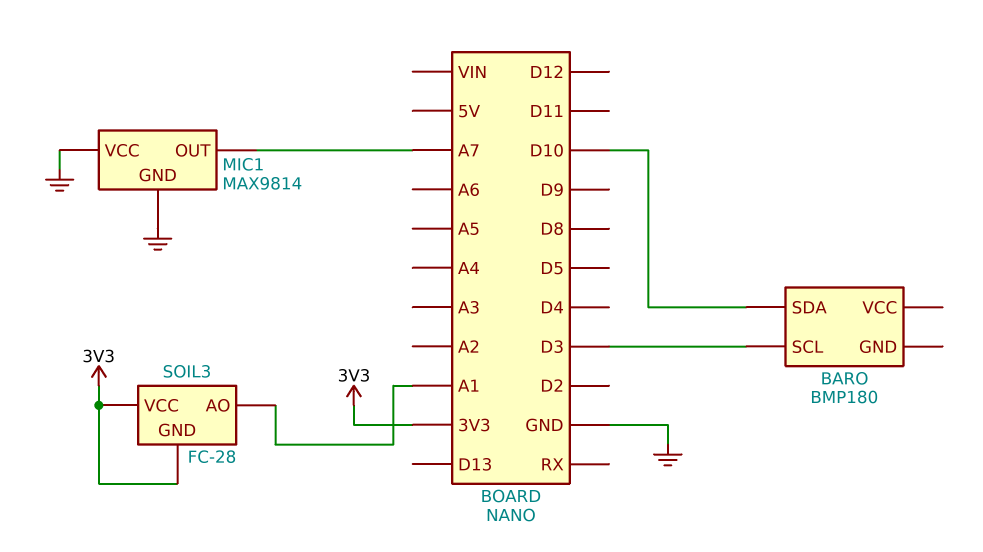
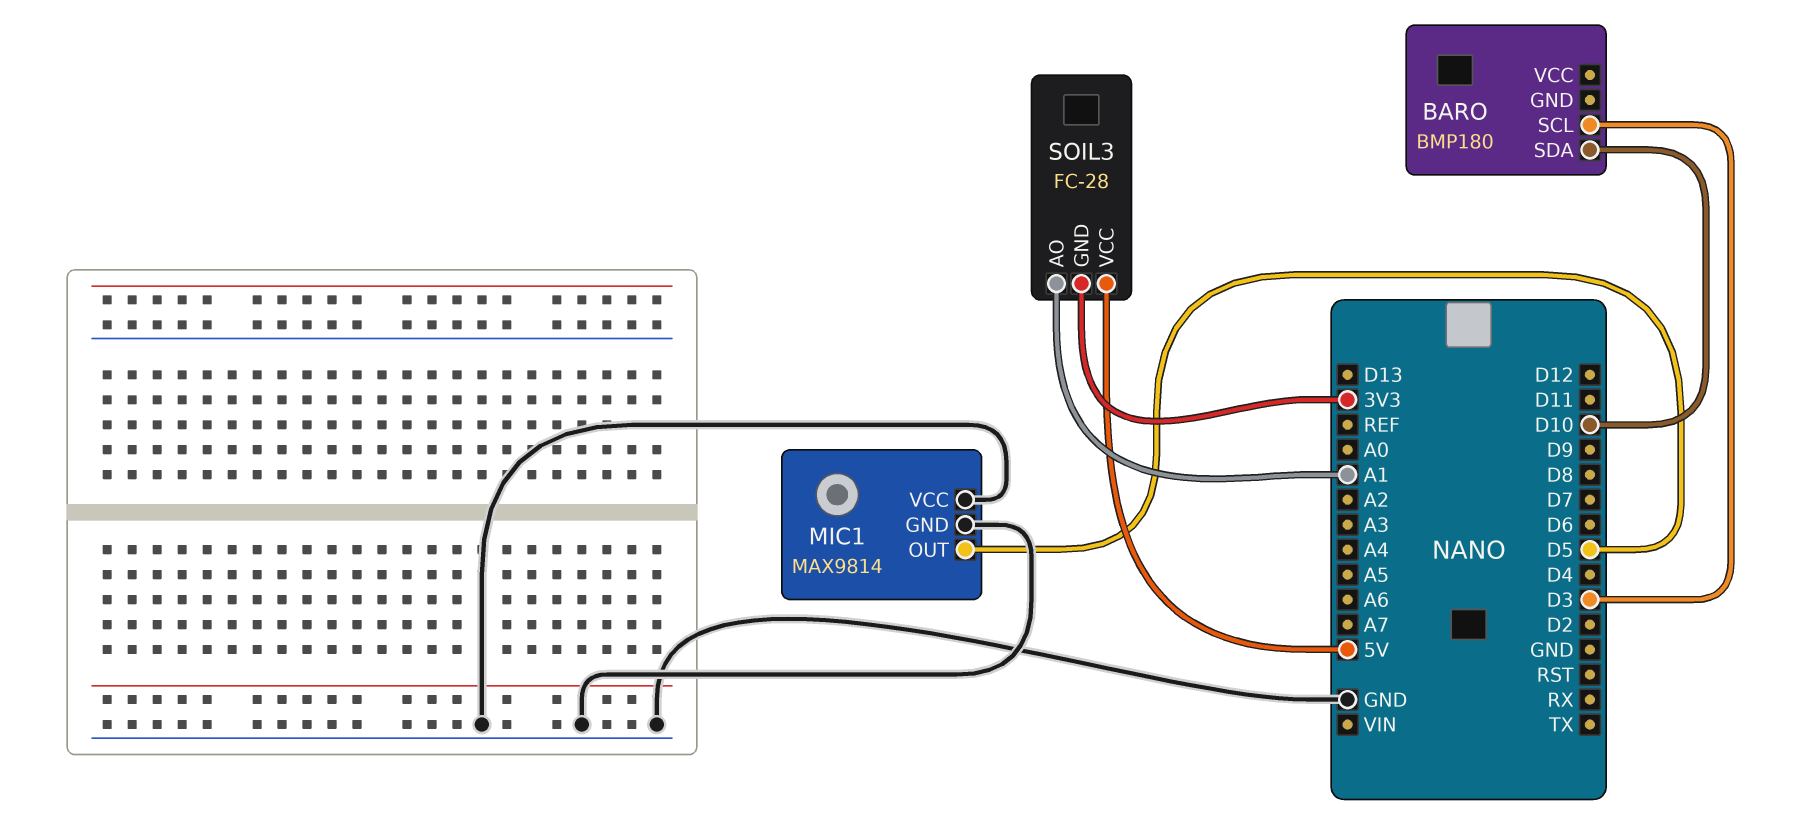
MIC1 pin OUT: A7 -> D5
SOIL3 pin VCC: 3V3 -> 5V

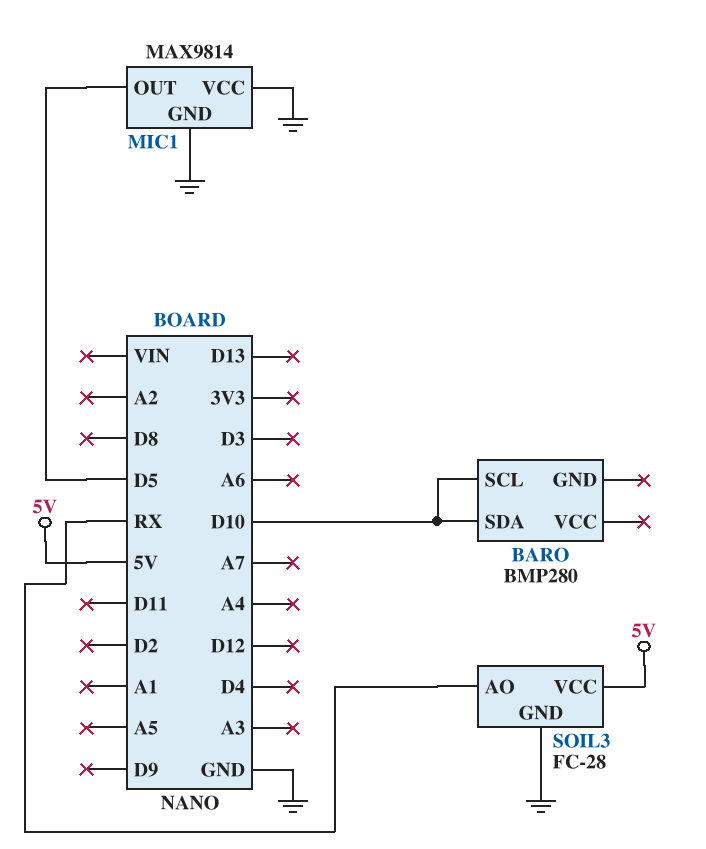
BARO: BMP180 -> BMP280
BARO pin SCL: D3 -> D10
SOIL3 pin AO: A1 -> RX
SOIL3 pin GND: 3V3 -> GND

